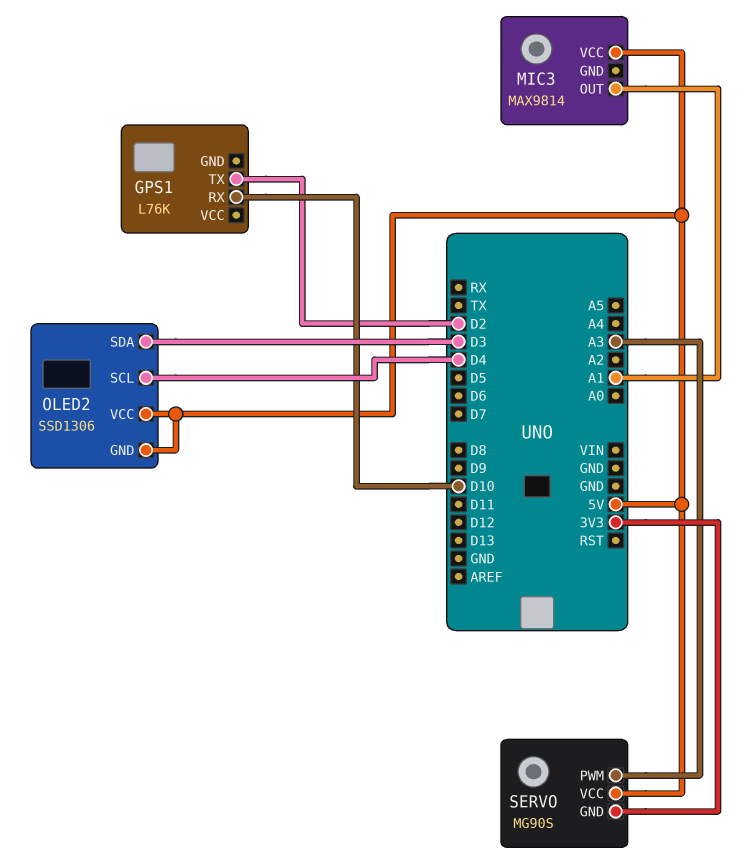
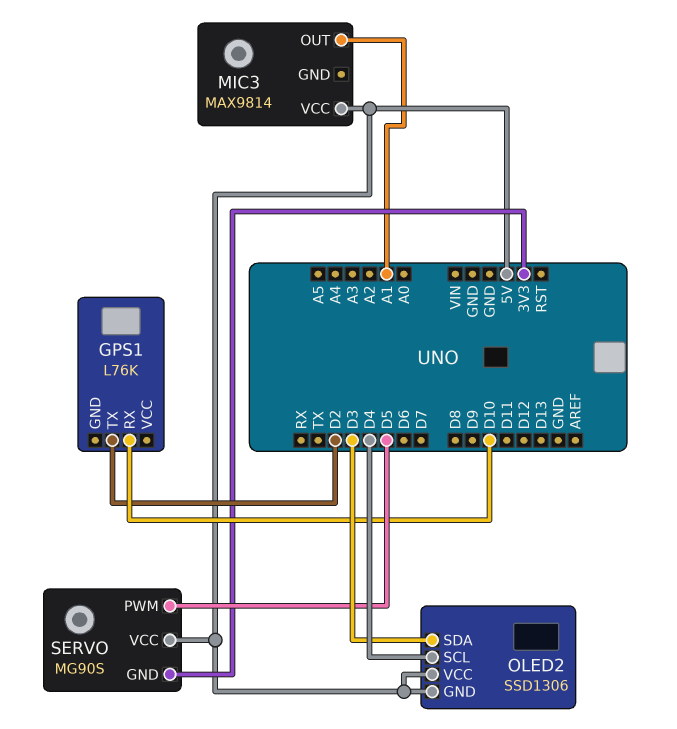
SERVO pin PWM: A3 -> D5

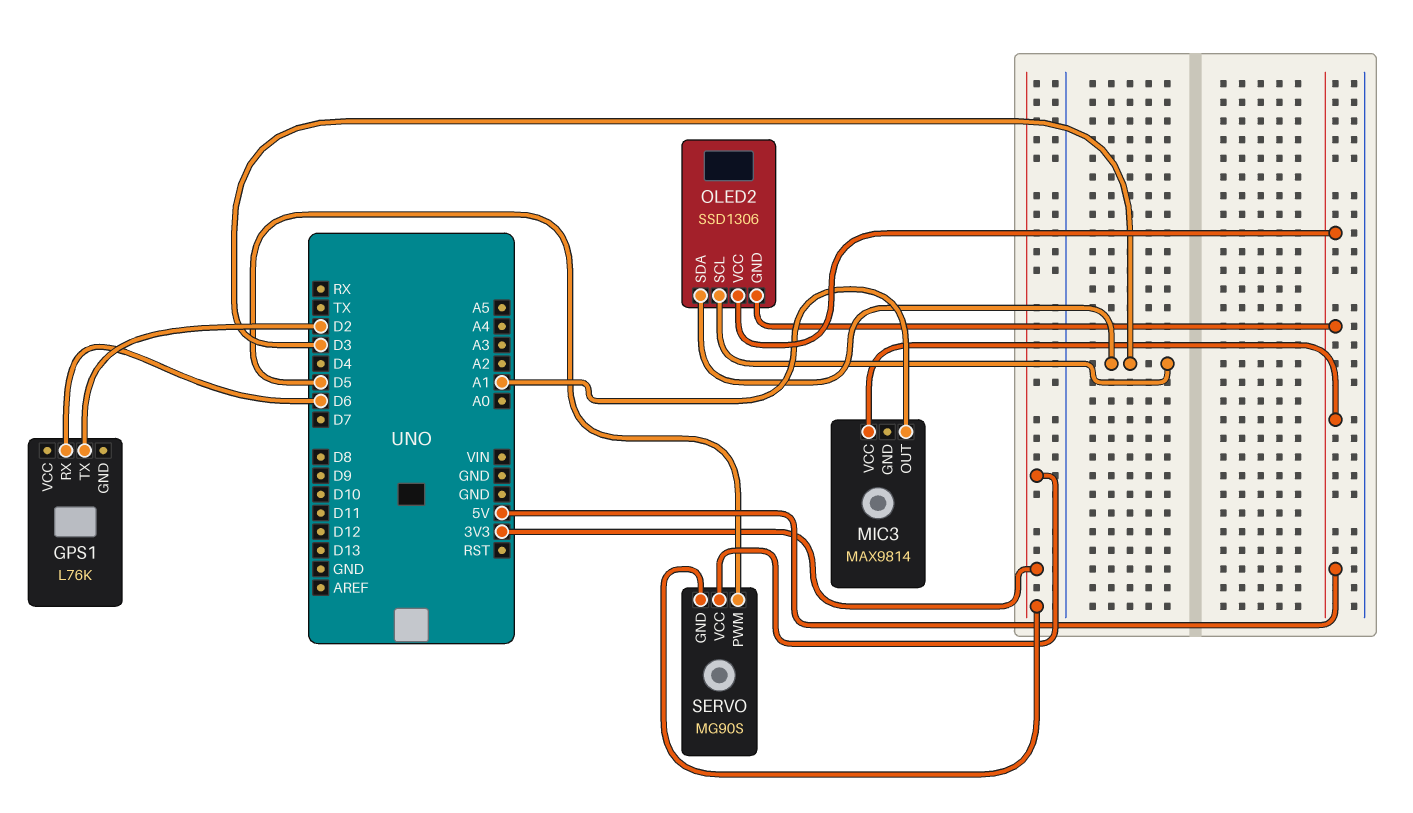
GPS1 pin RX: D10 -> D6
OLED2 pin SCL: D4 -> D3
SERVO pin VCC: 5V -> 3V3

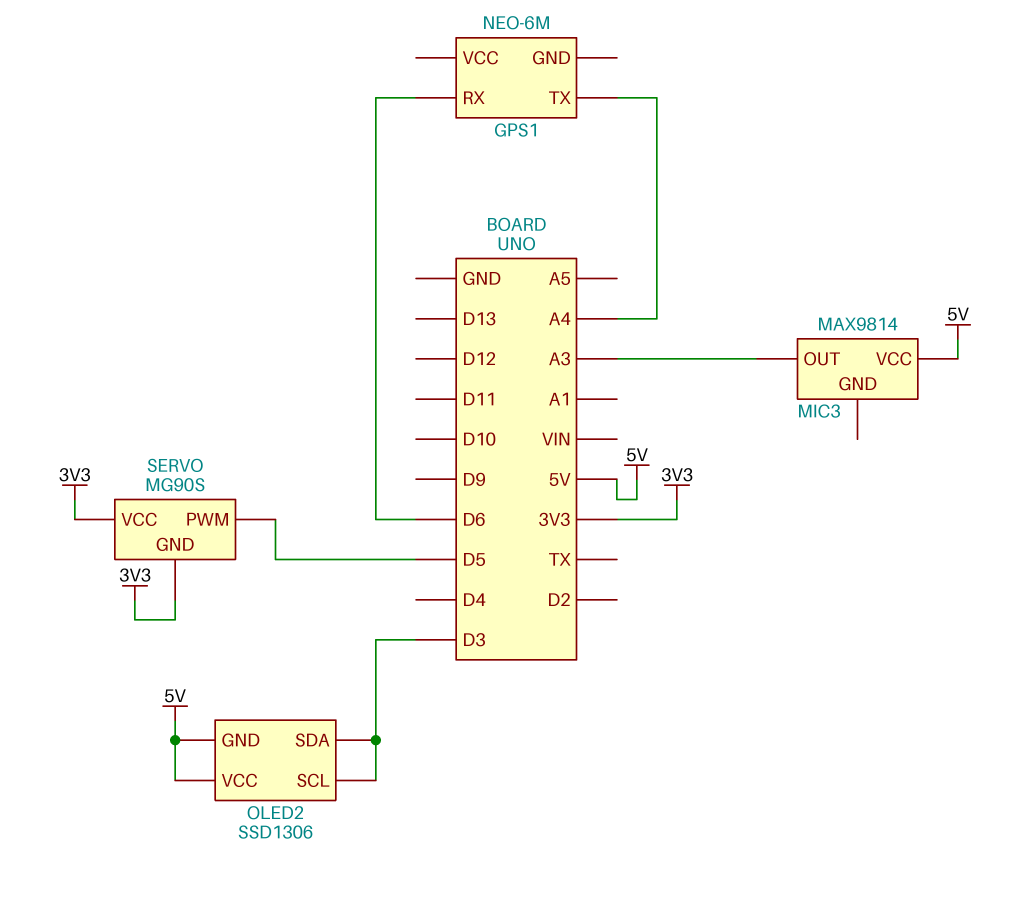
GPS1: L76K -> NEO-6M
GPS1 pin TX: D2 -> A4
MIC3 pin OUT: A1 -> A3

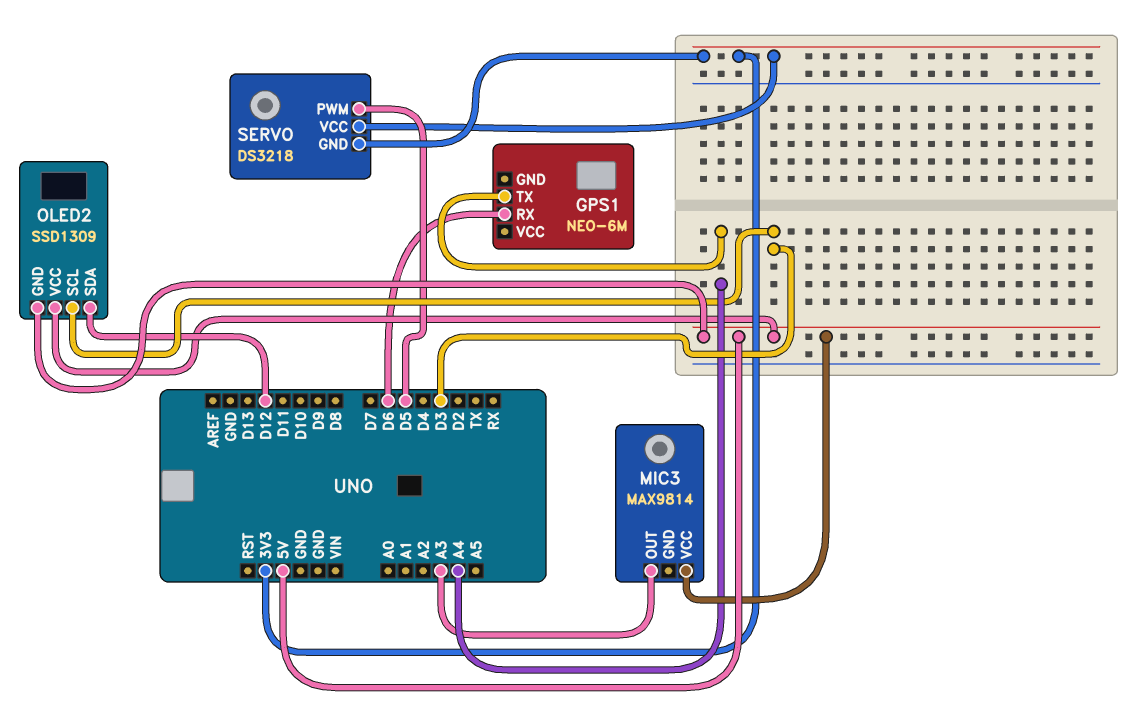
OLED2: SSD1306 -> SSD1309
OLED2 pin SDA: D3 -> D12
SERVO: MG90S -> DS3218

